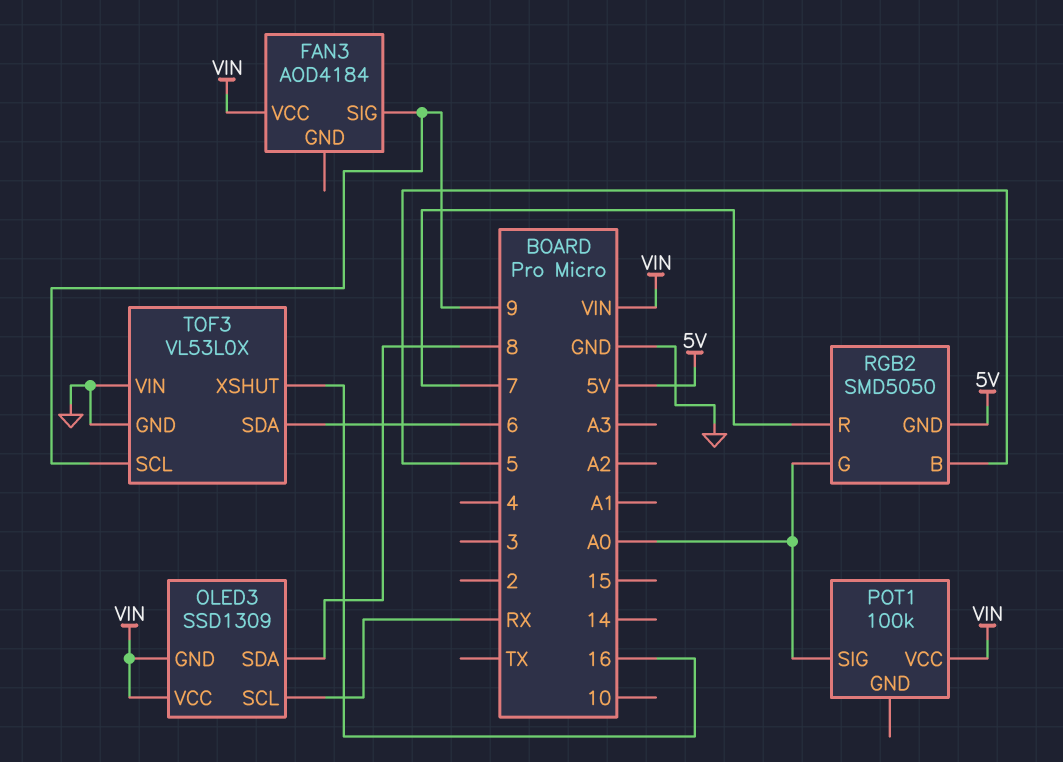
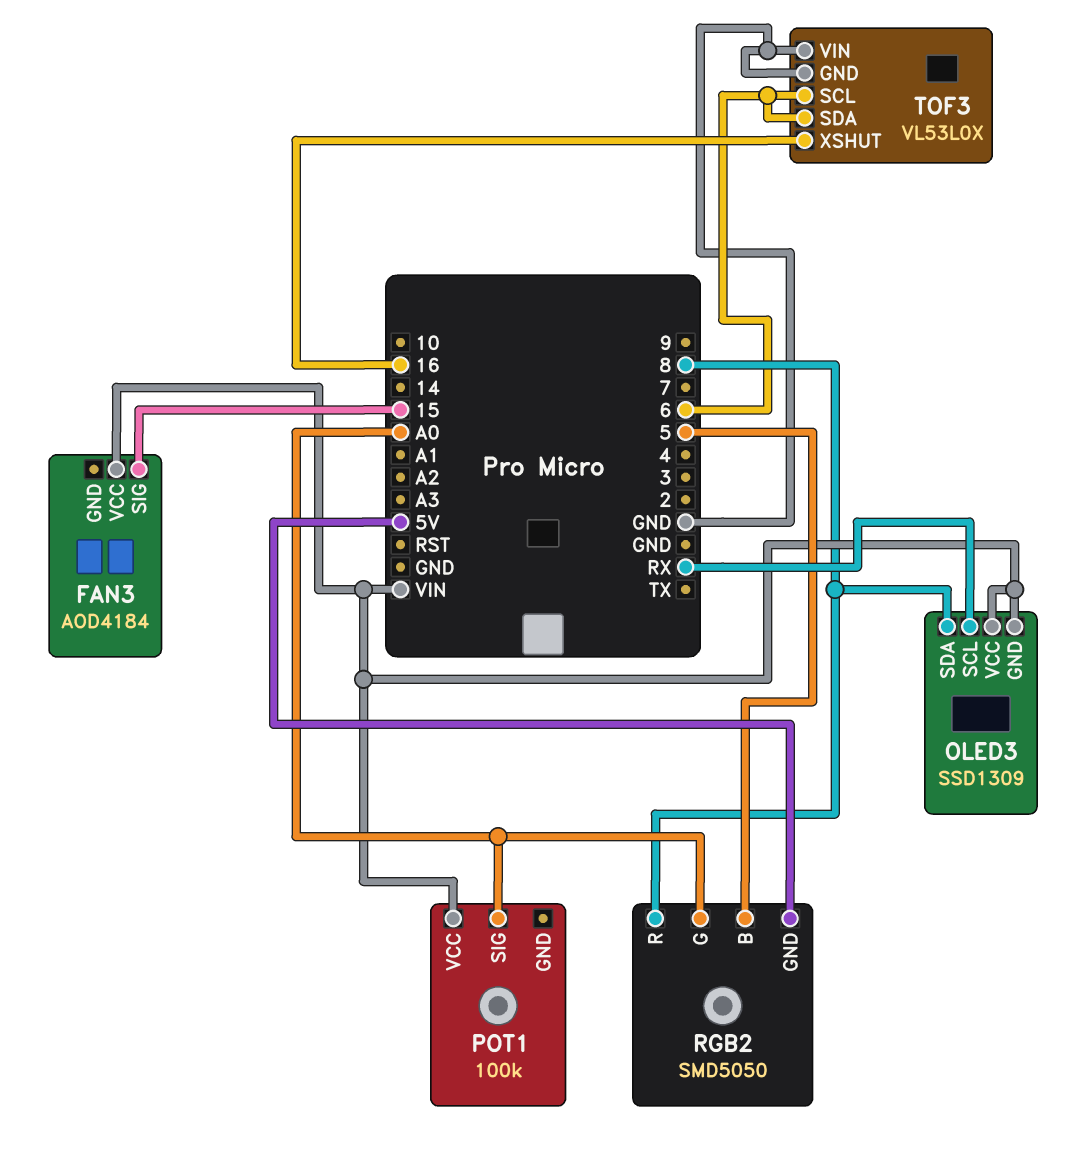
FAN3 pin SIG: 9 -> 15
RGB2 pin R: 7 -> 8
TOF3 pin SCL: 9 -> 6

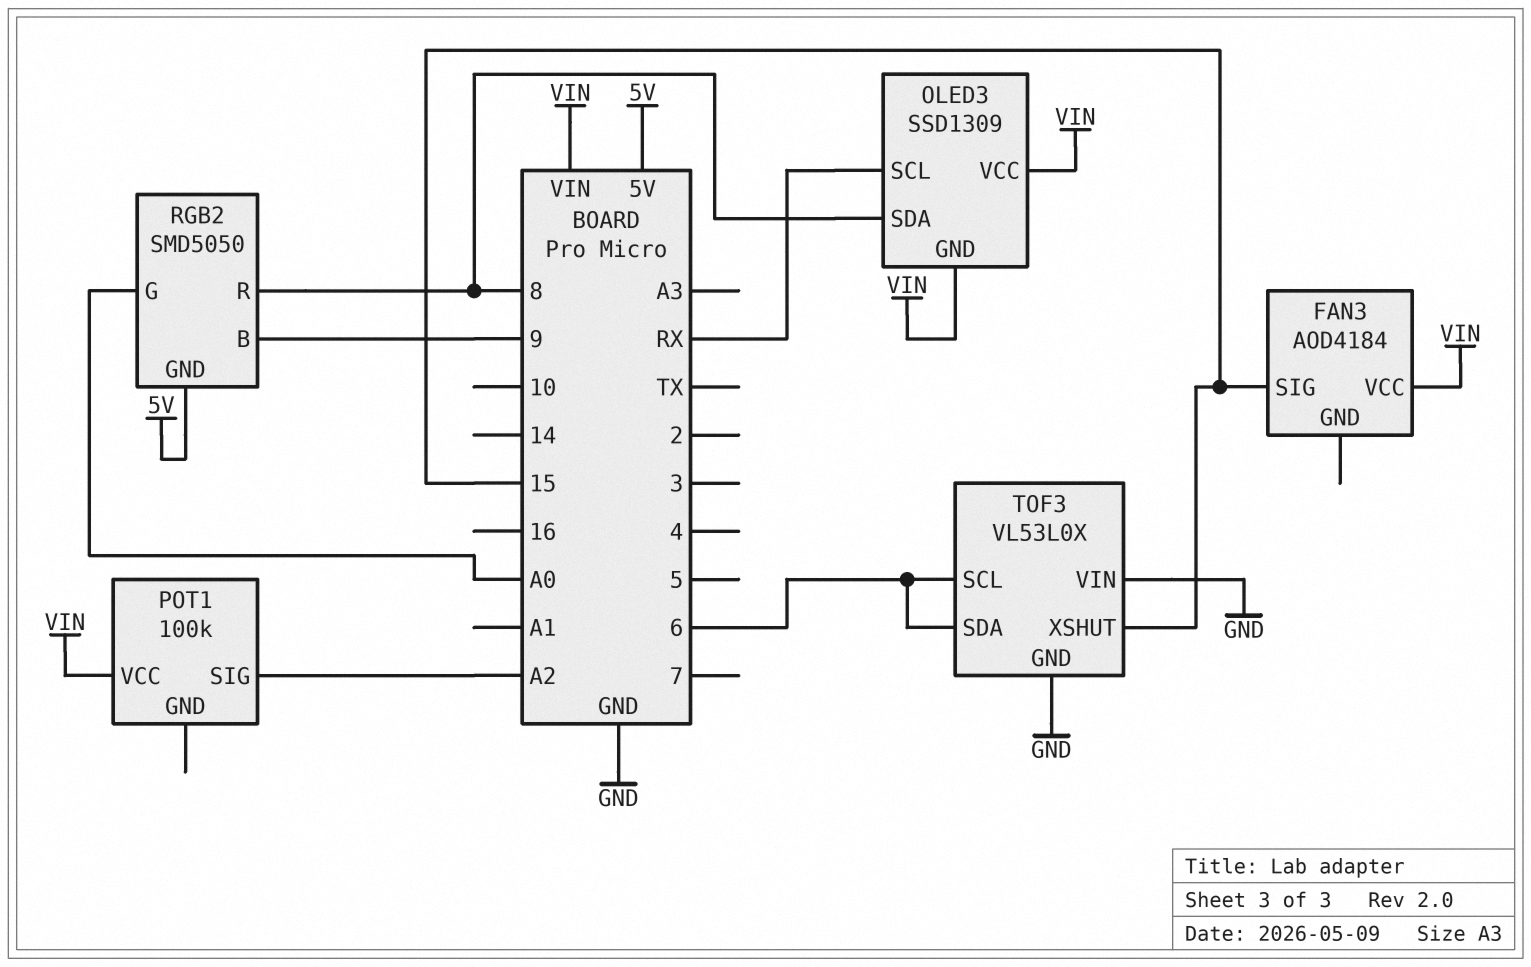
POT1 pin SIG: A0 -> A2
RGB2 pin B: 5 -> 9
TOF3 pin XSHUT: 16 -> 15

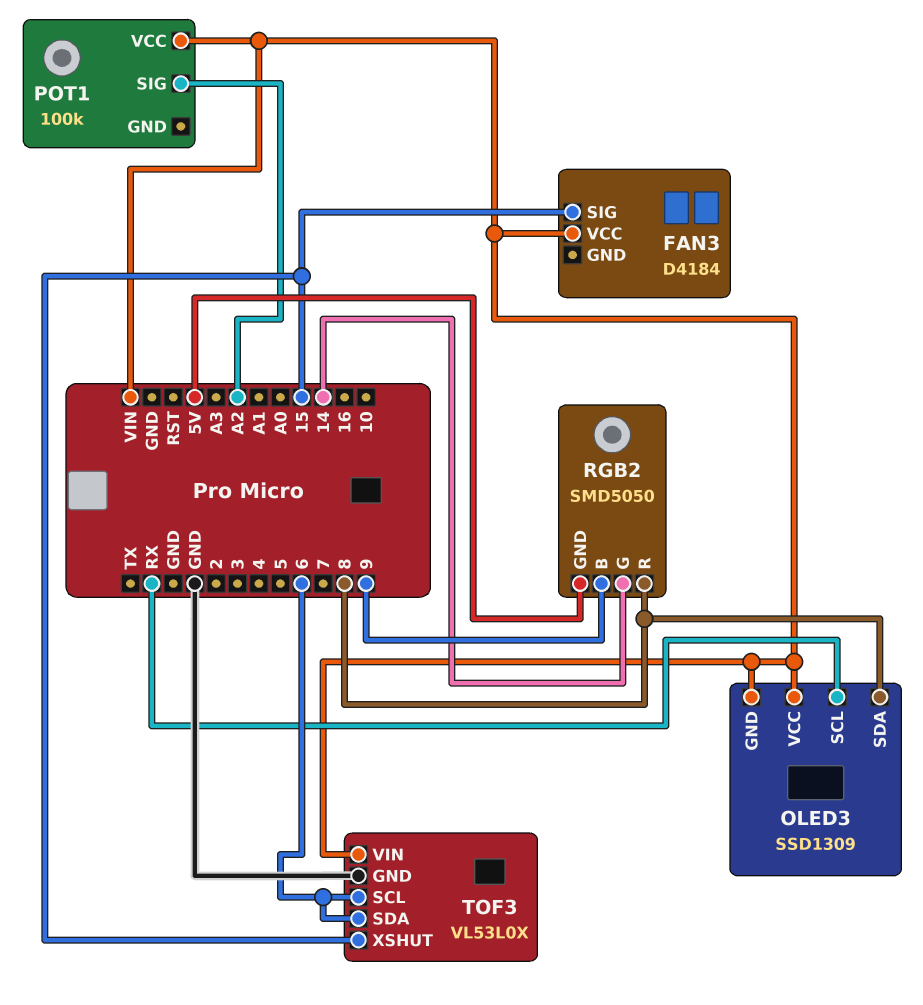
FAN3: AOD4184 -> D4184
RGB2 pin G: A0 -> 14
TOF3 pin VIN: GND -> VIN

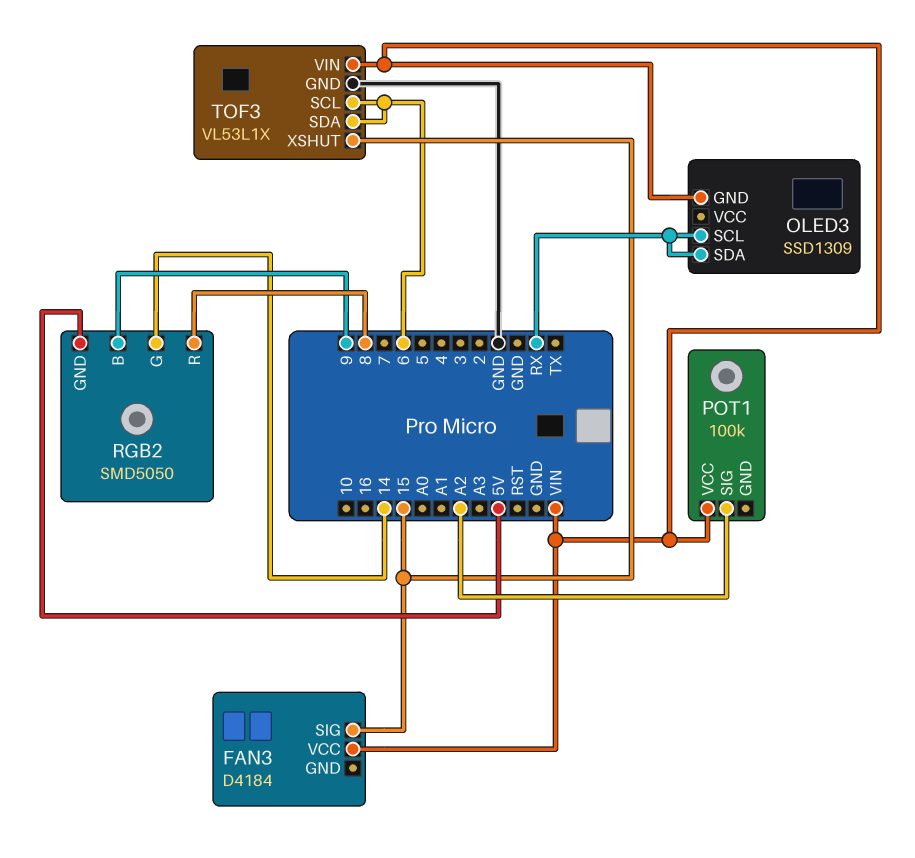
OLED3 pin SDA: 8 -> RX
OLED3 pin VCC: VIN -> none
TOF3: VL53L0X -> VL53L1X

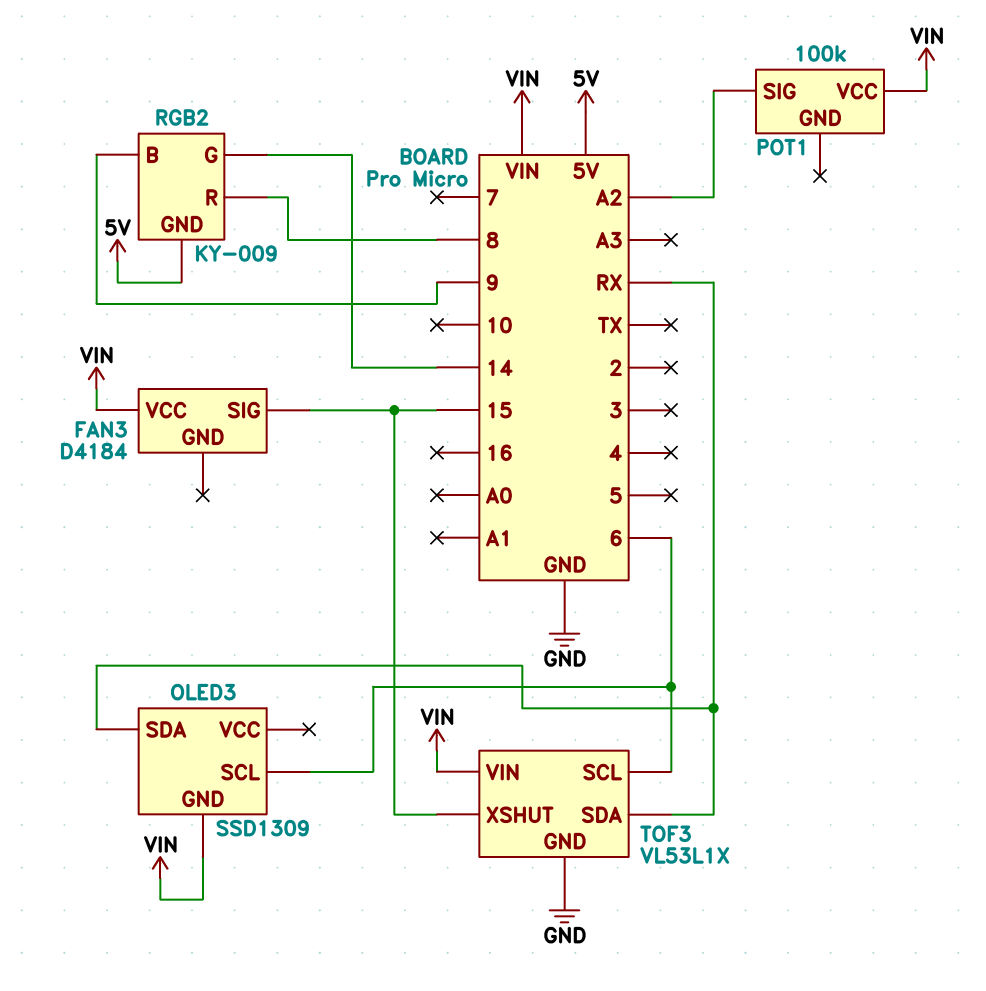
OLED3 pin SCL: RX -> 6
RGB2: SMD5050 -> KY-009
TOF3 pin SDA: 6 -> RX

